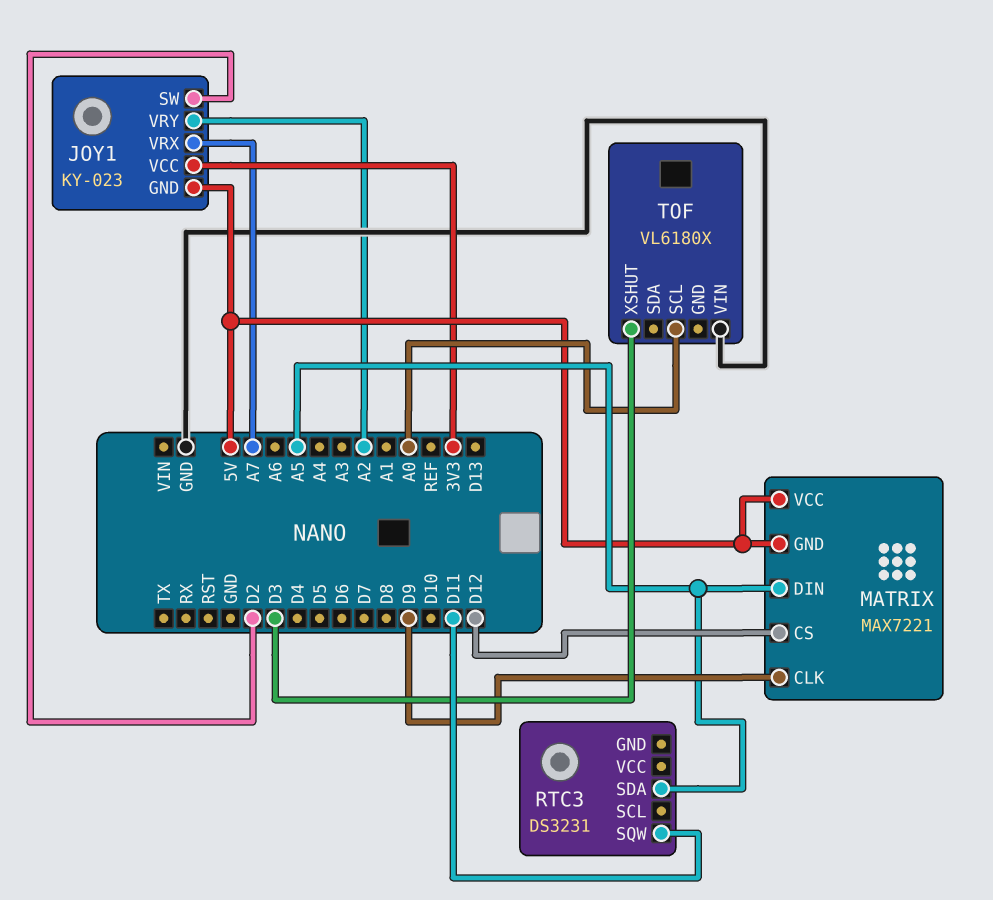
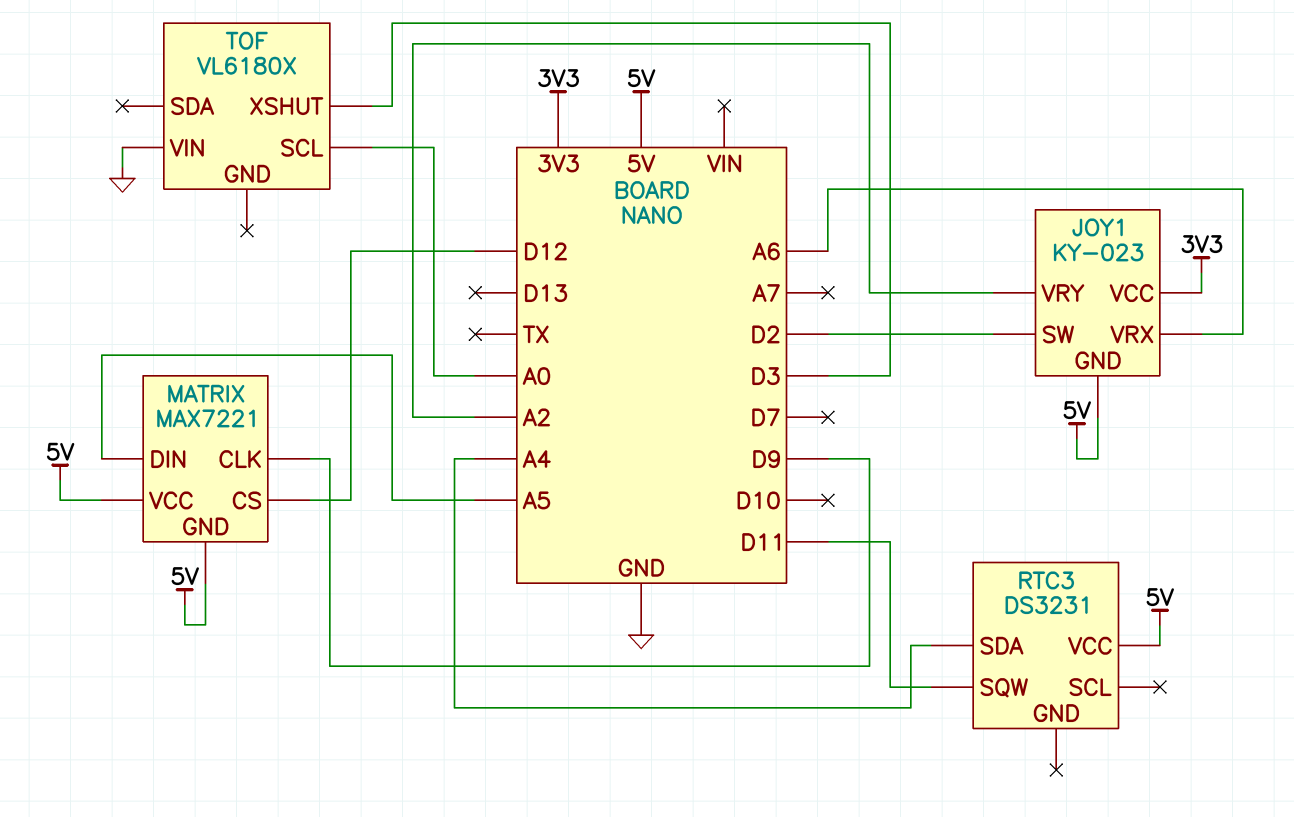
JOY1 pin VRX: A7 -> A6
RTC3 pin SDA: A5 -> A4
RTC3 pin VCC: none -> 5V

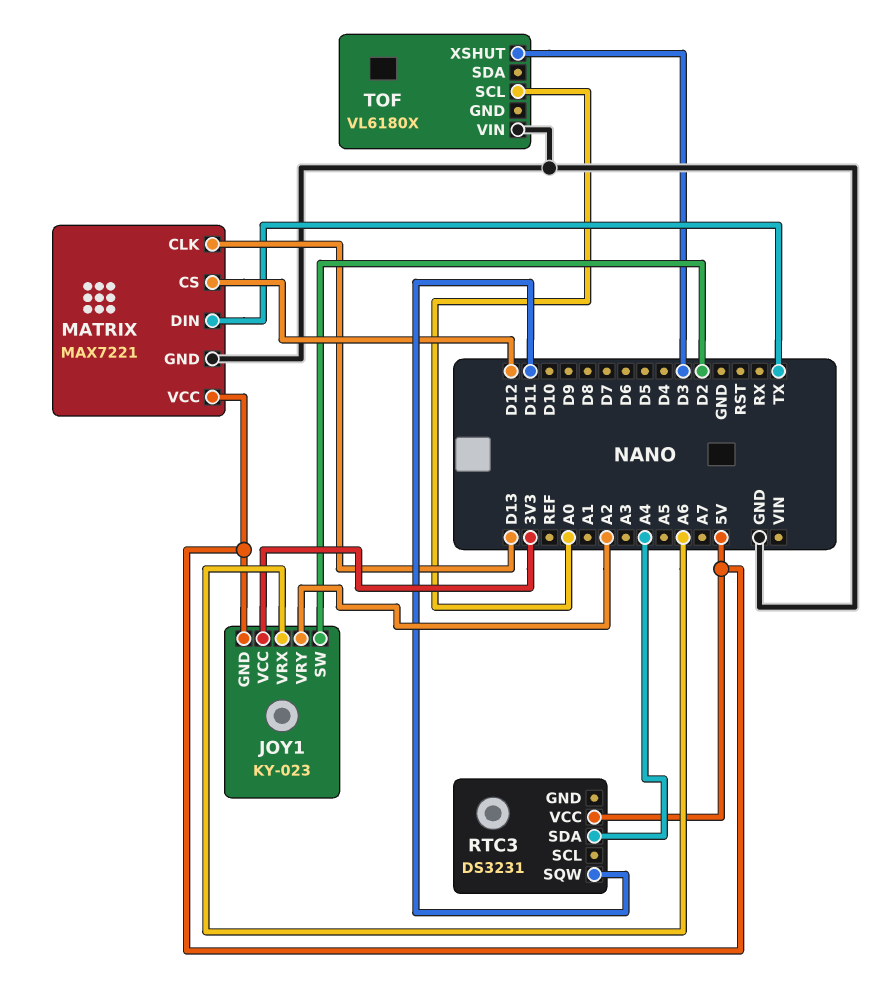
MATRIX pin CLK: D9 -> D13
MATRIX pin DIN: A5 -> TX
MATRIX pin GND: 5V -> GND

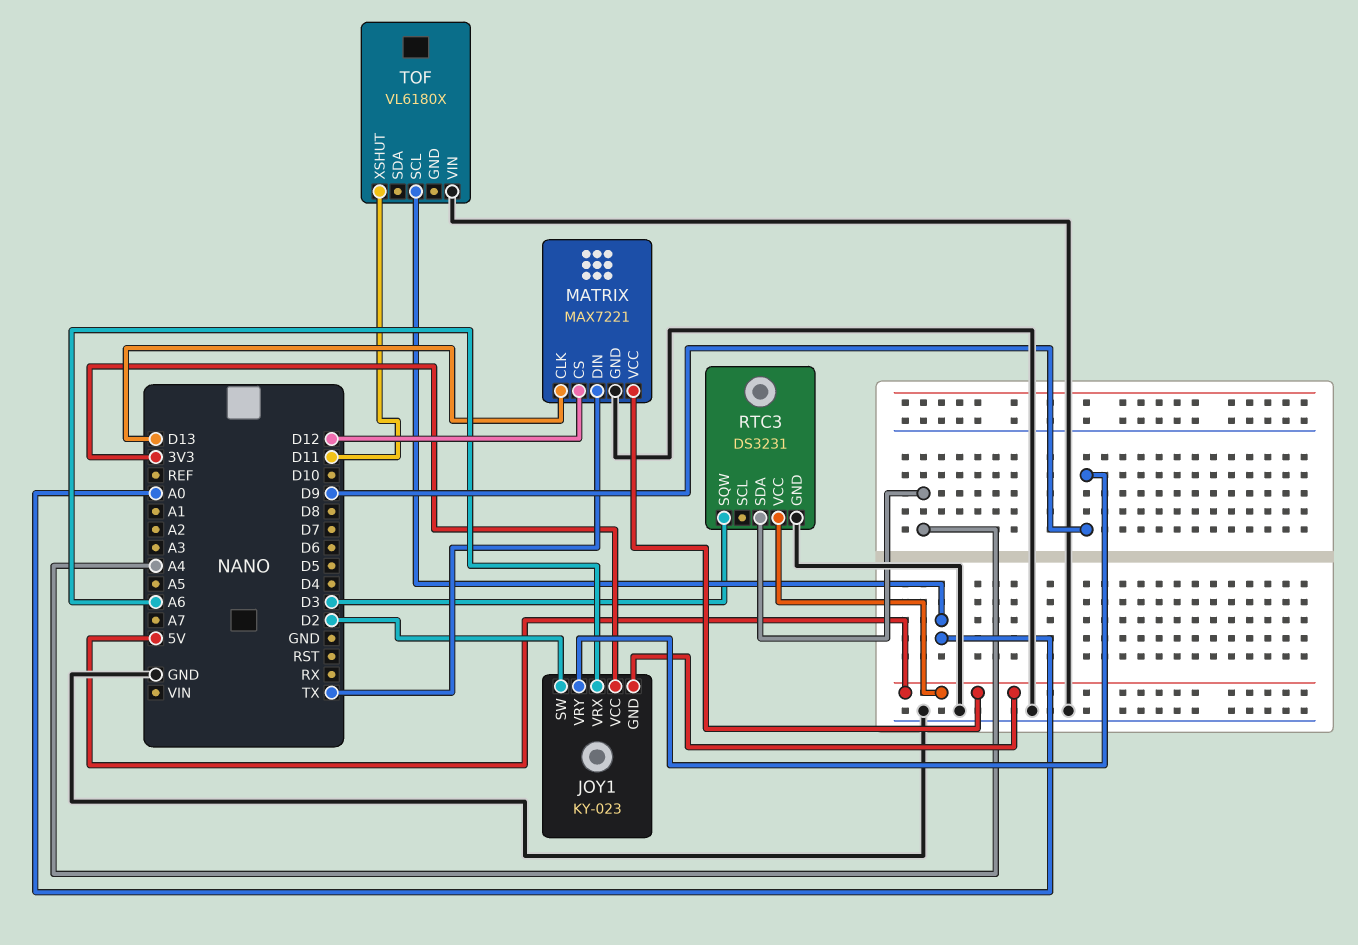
JOY1 pin VRY: A2 -> D9
RTC3 pin GND: none -> GND
RTC3 pin SQW: D11 -> D3
TOF pin XSHUT: D3 -> D11

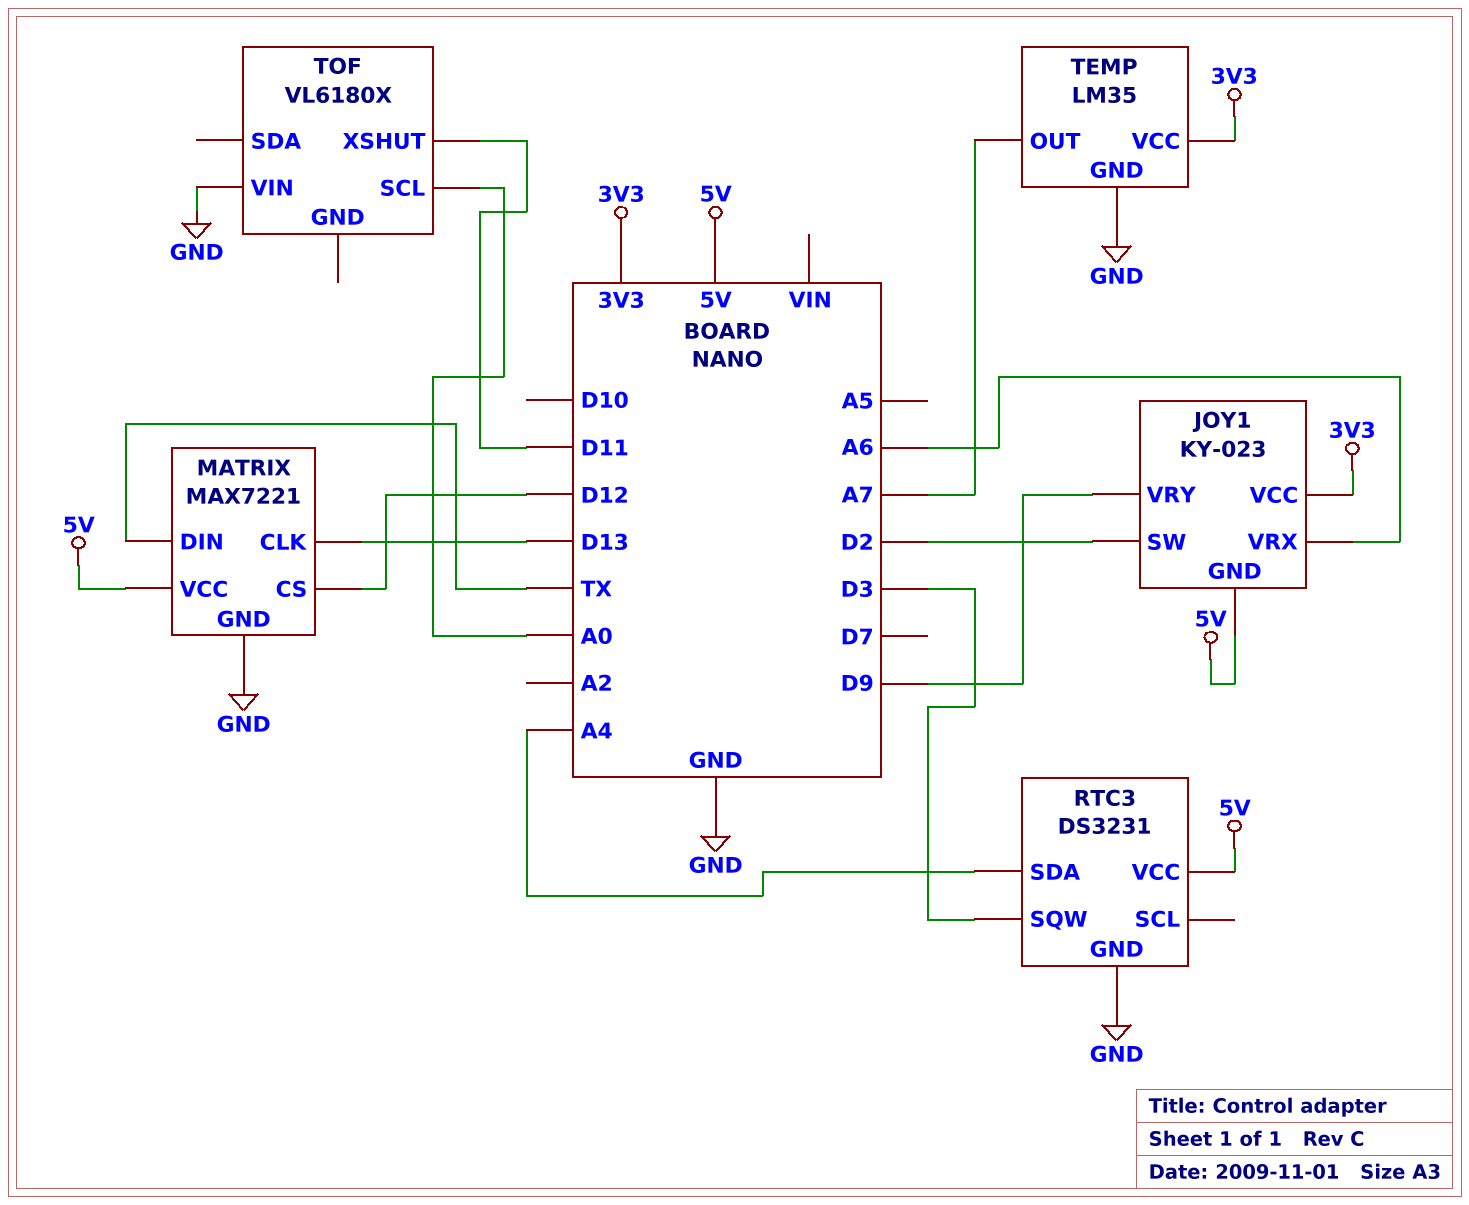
TEMP: none -> LM35
TEMP pin GND: none -> GND
TEMP pin OUT: none -> A7
TEMP pin VCC: none -> 3V3

